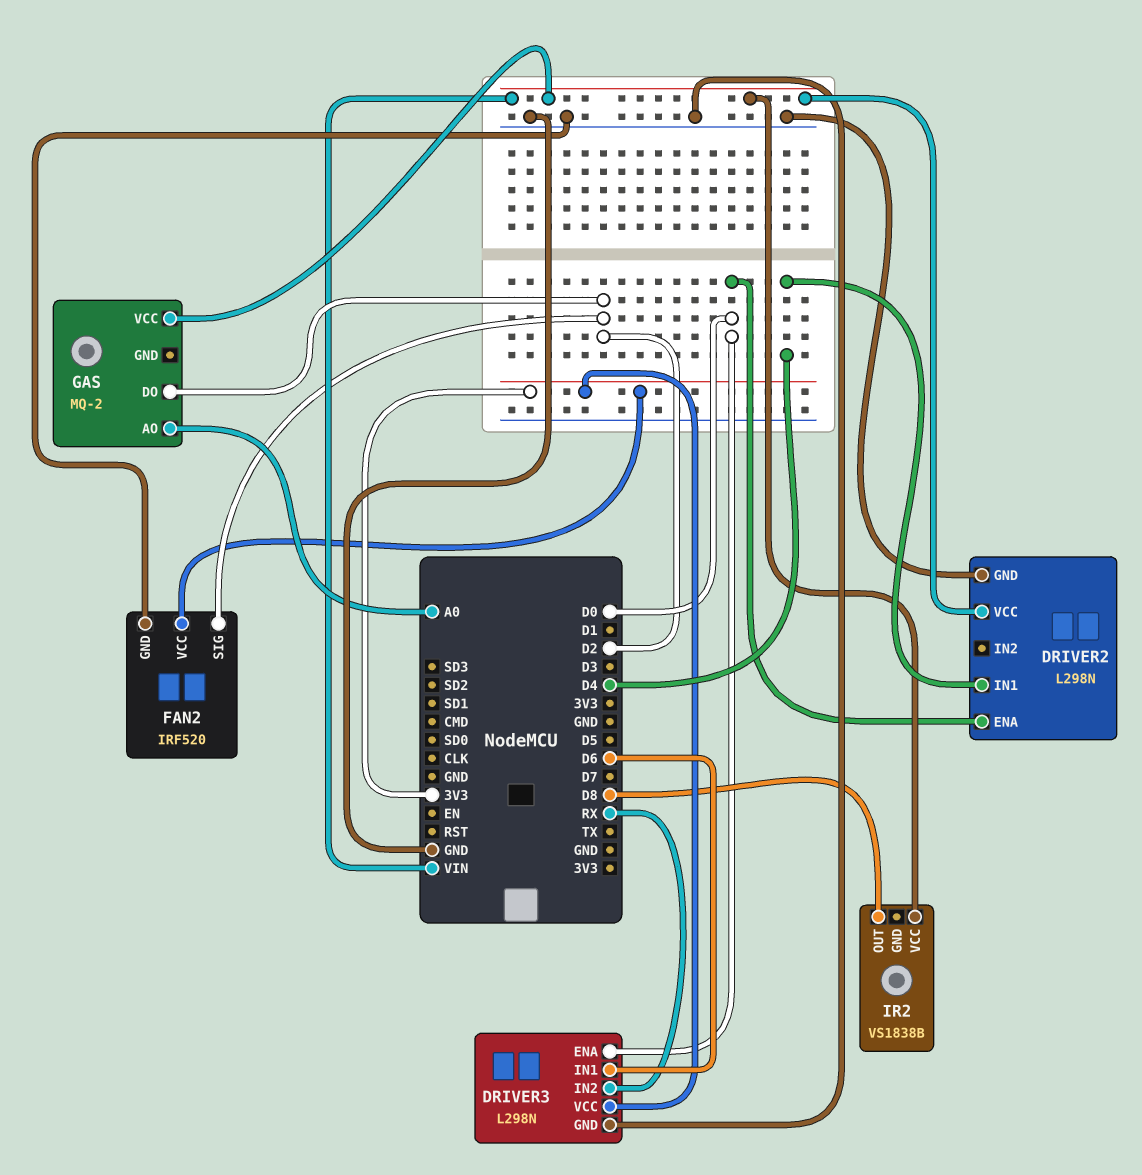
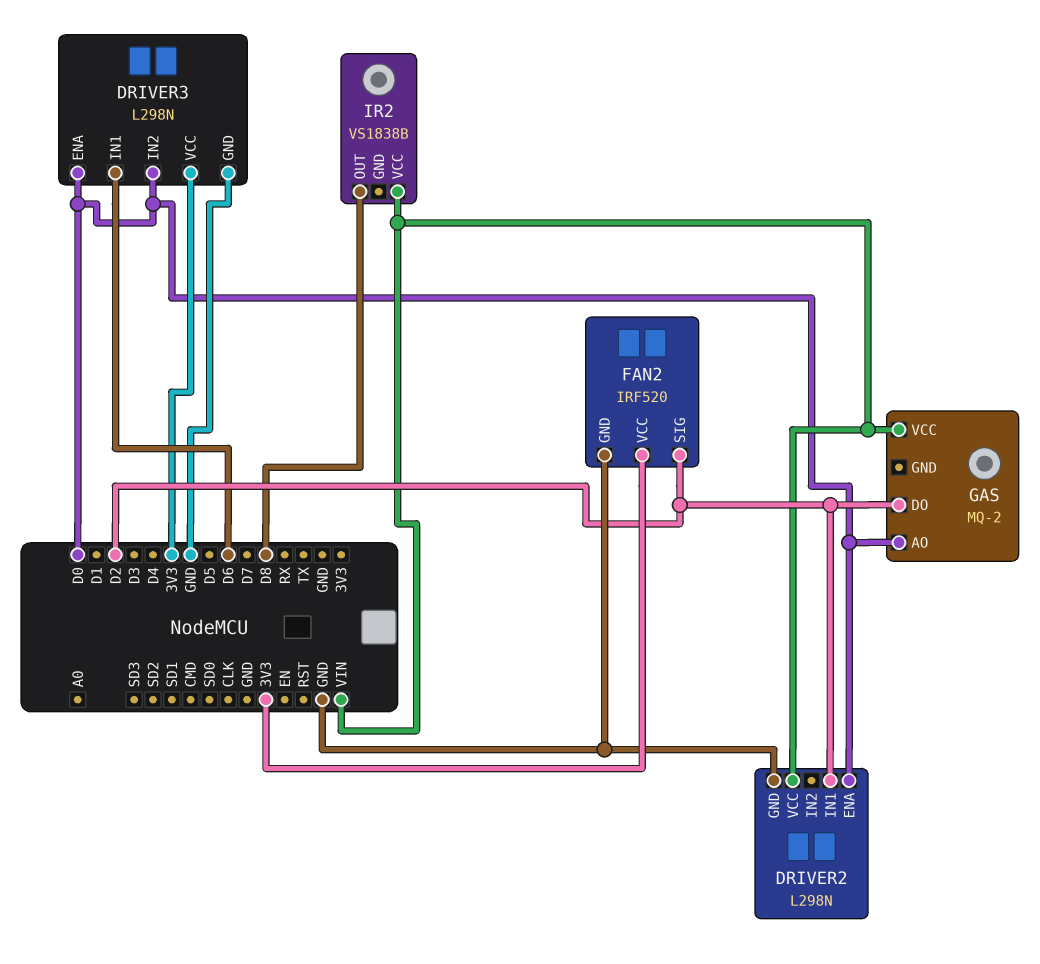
DRIVER2 pin IN1: D4 -> D2
DRIVER3 pin IN2: RX -> D0
GAS pin AO: A0 -> D0

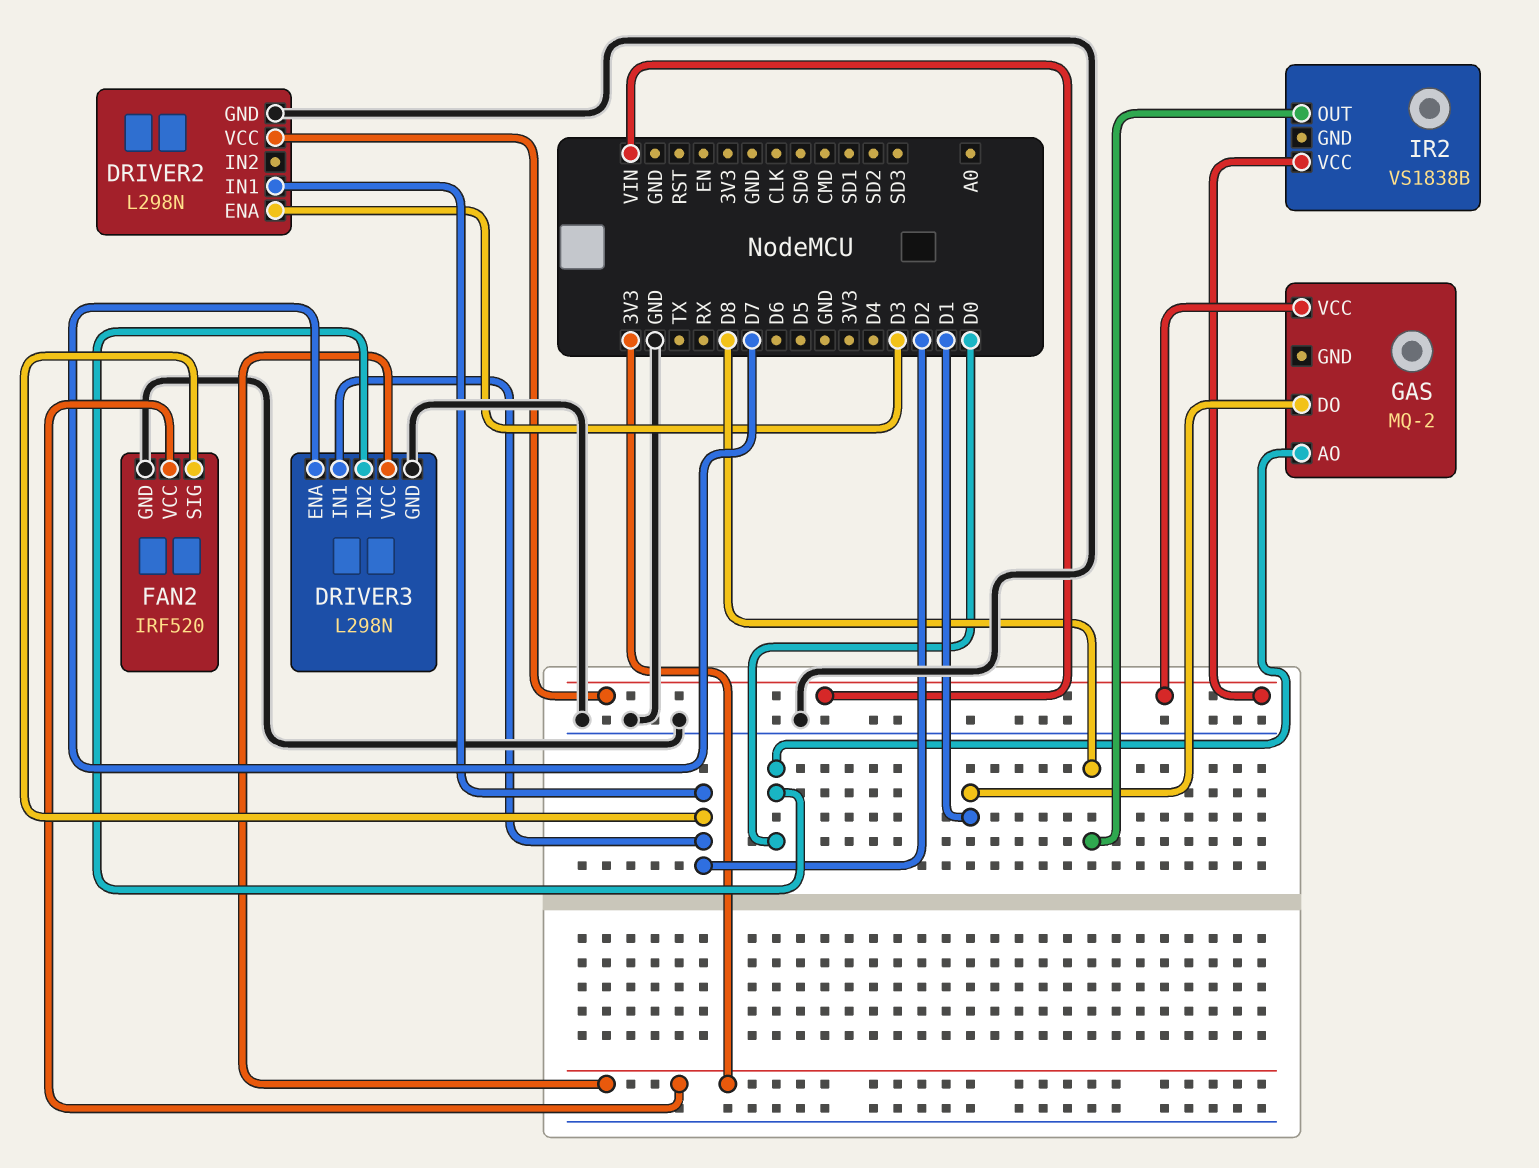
DRIVER2 pin ENA: D0 -> D3
DRIVER3 pin ENA: D0 -> D7
DRIVER3 pin IN1: D6 -> D2
GAS pin DO: D2 -> D1

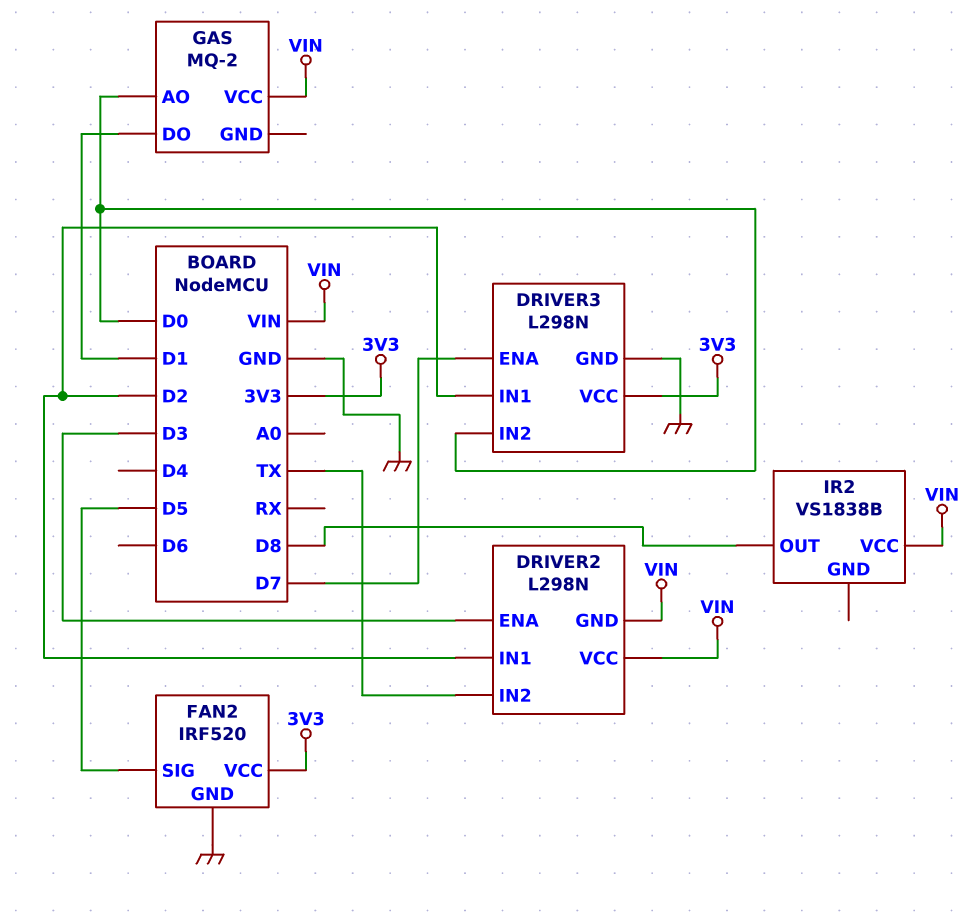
DRIVER2 pin GND: GND -> VIN
DRIVER2 pin IN2: none -> TX
FAN2 pin SIG: D2 -> D5

